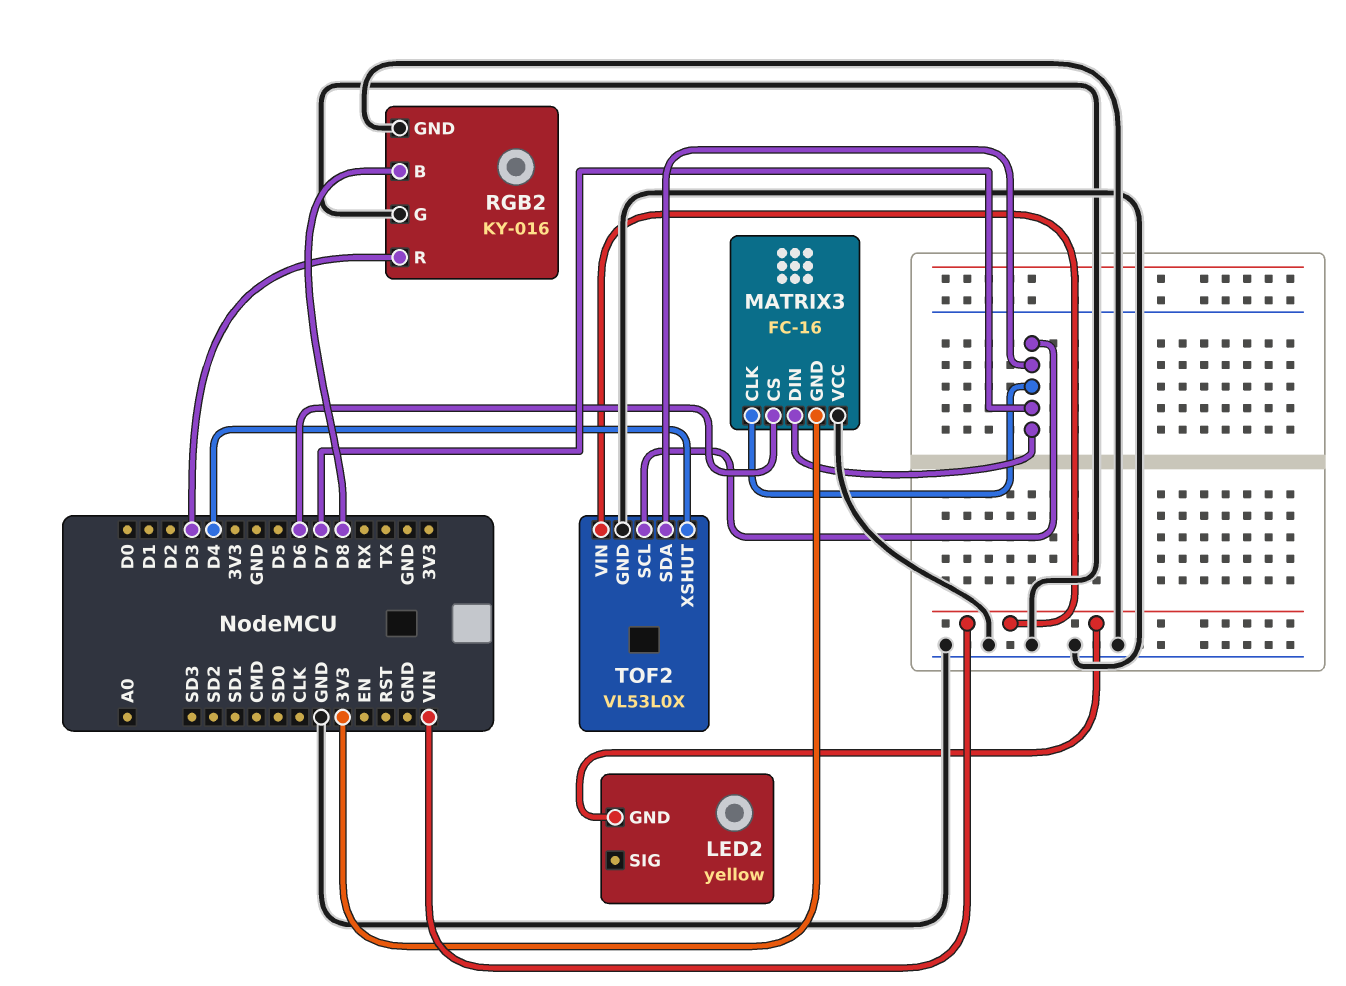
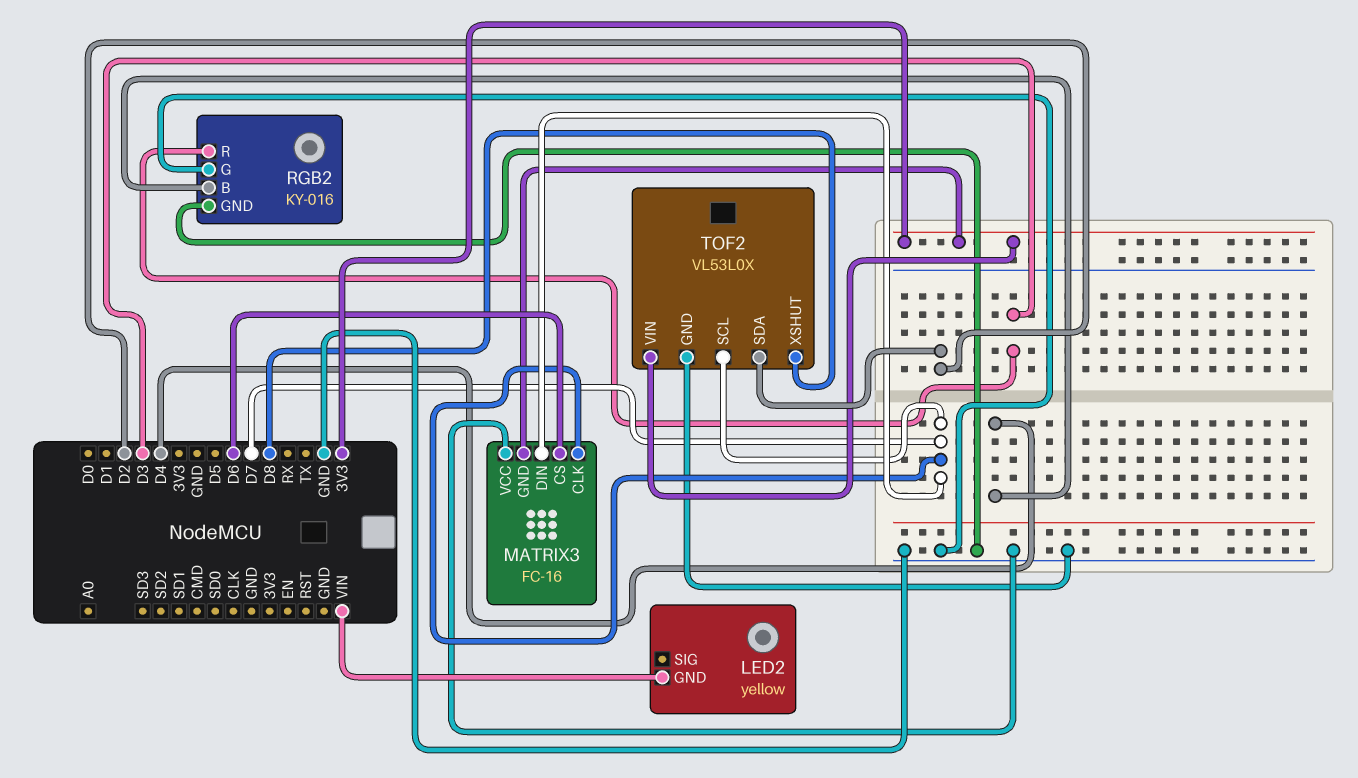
RGB2 pin B: D8 -> D4
TOF2 pin SDA: D7 -> D2
TOF2 pin VIN: VIN -> 3V3
TOF2 pin XSHUT: D4 -> D8

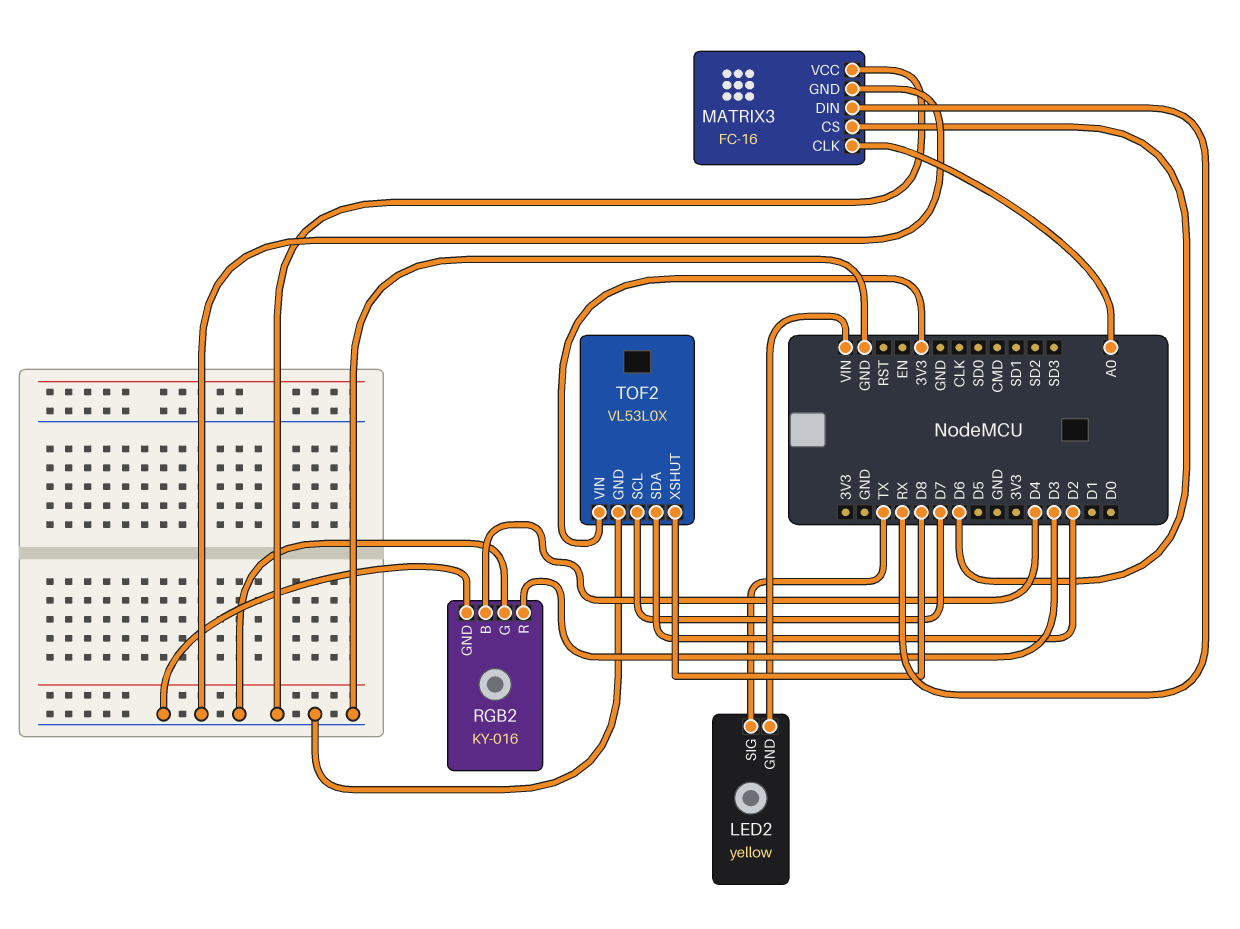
LED2 pin SIG: none -> TX
MATRIX3 pin CLK: D7 -> A0
MATRIX3 pin DIN: D7 -> RX
MATRIX3 pin GND: 3V3 -> GND

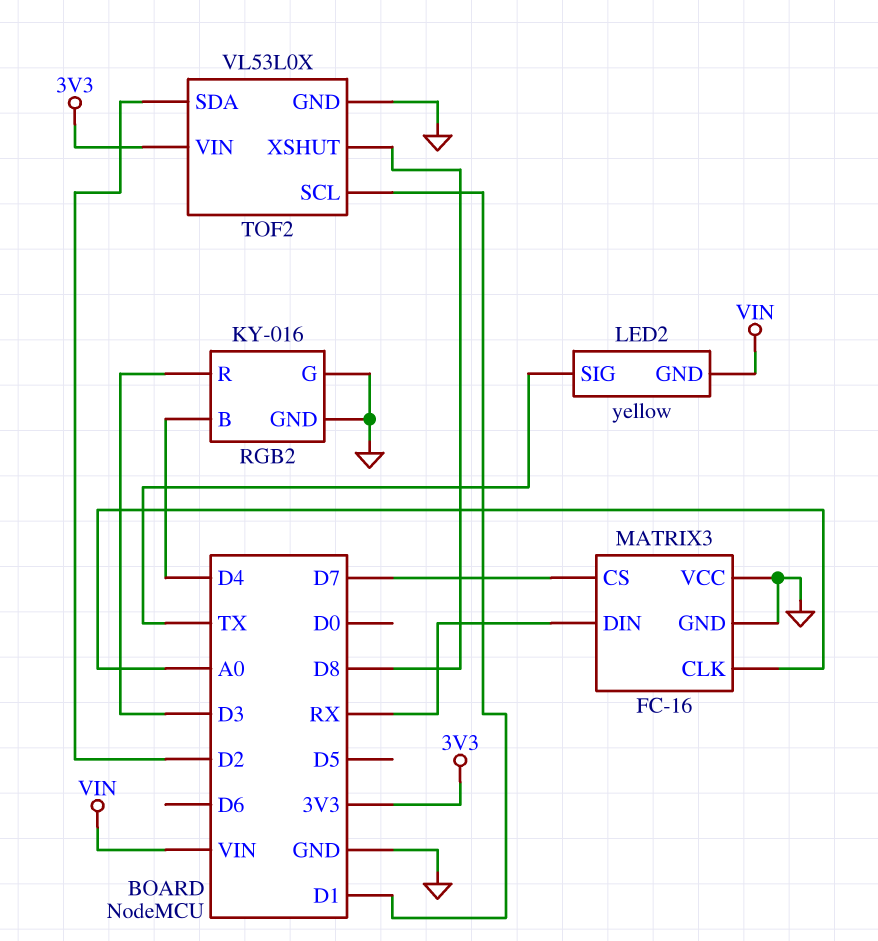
MATRIX3 pin CS: D6 -> D7
TOF2 pin SCL: D7 -> D1

